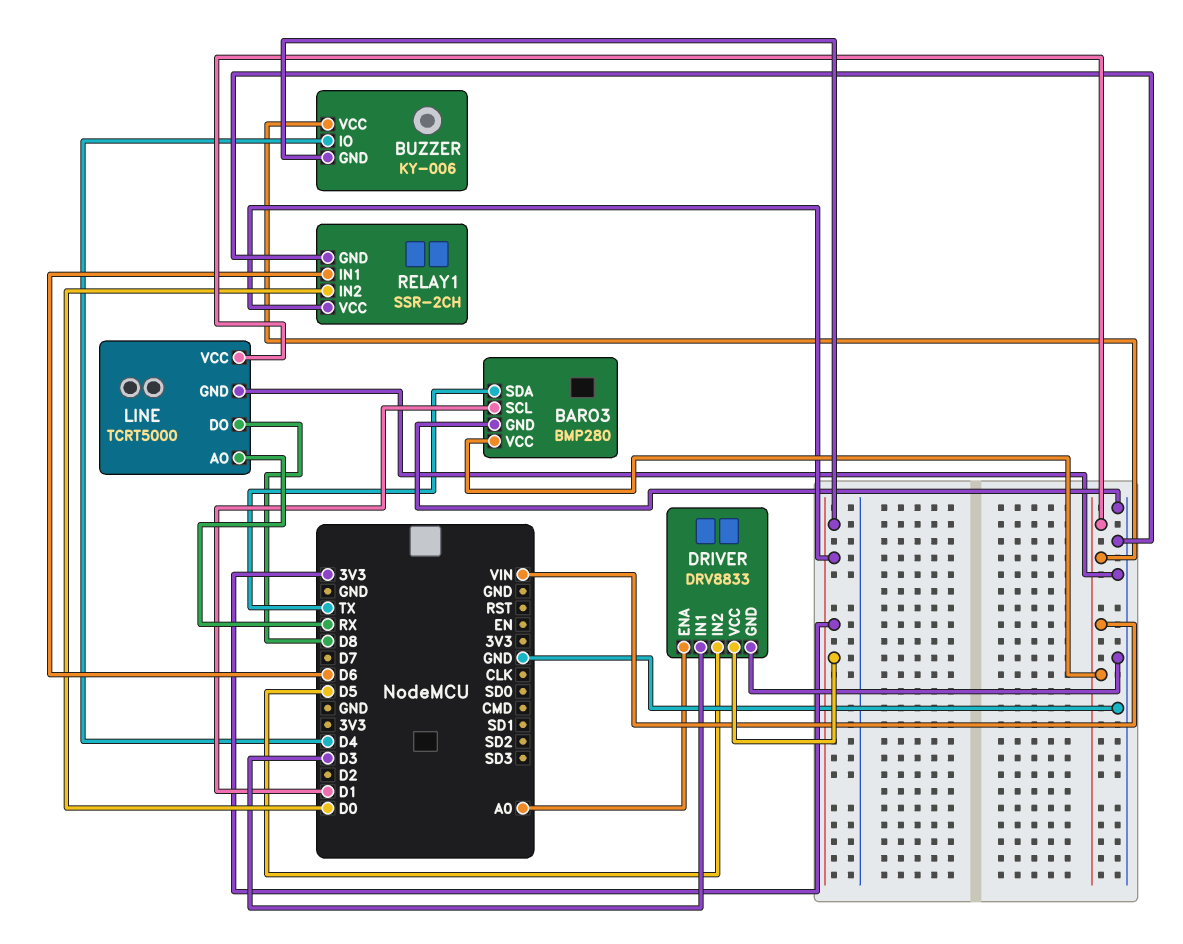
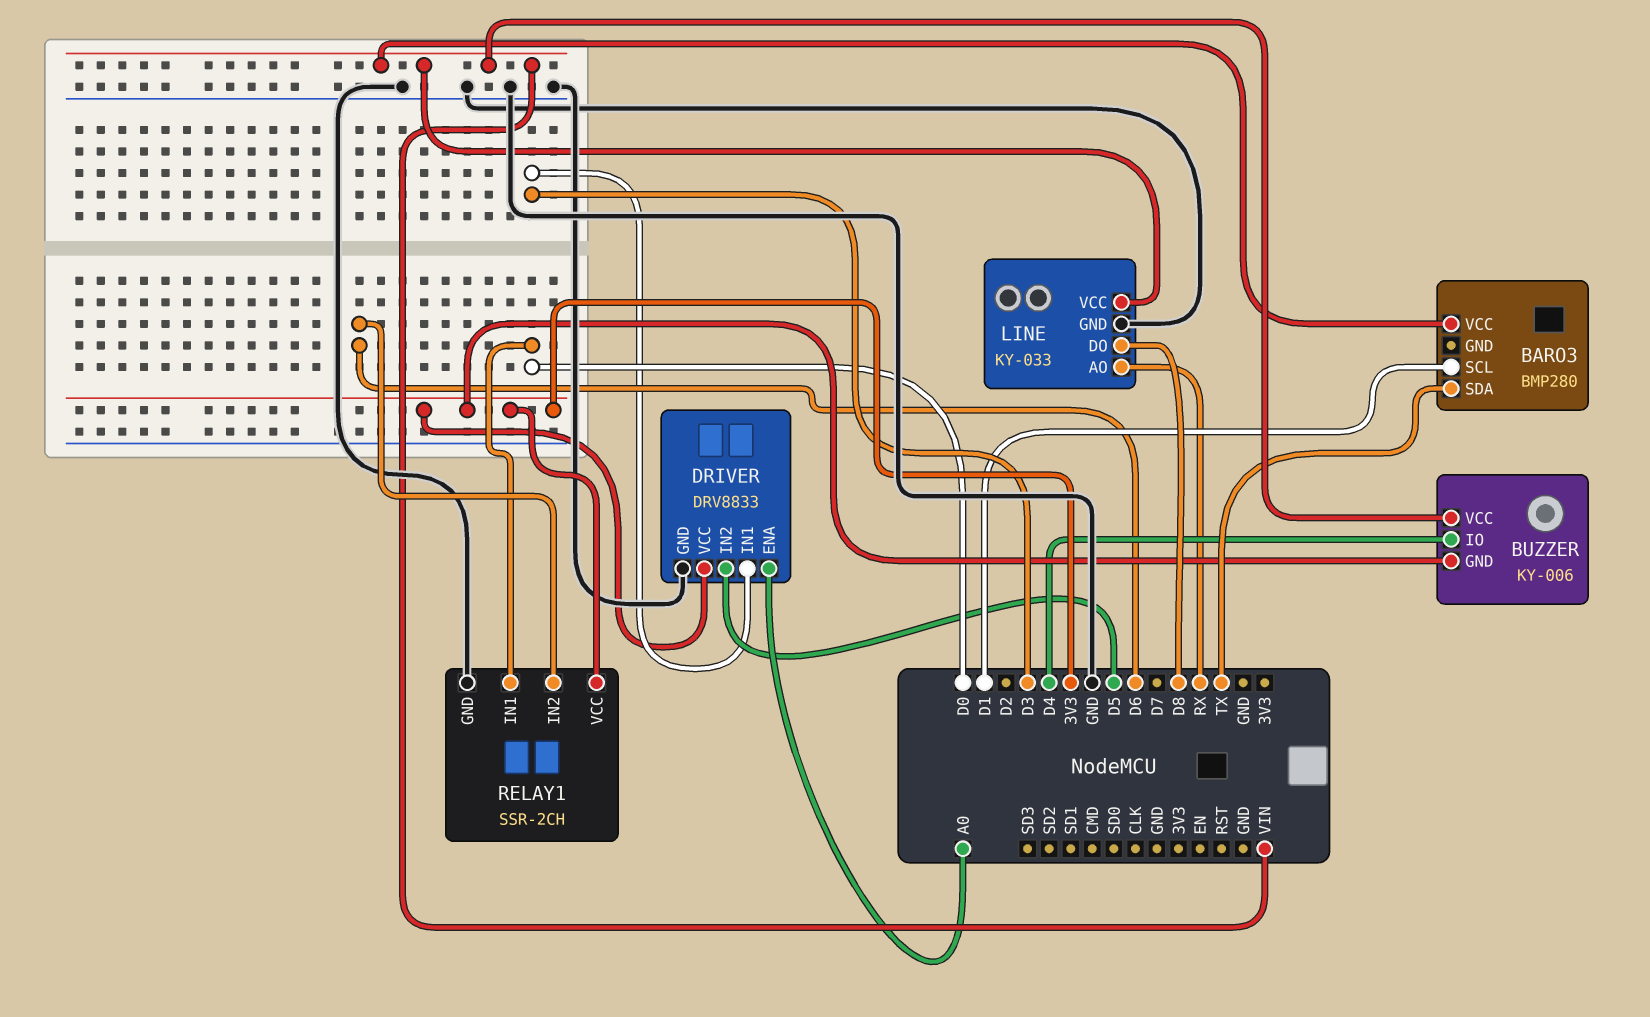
BARO3 pin GND: GND -> none
LINE: TCRT5000 -> KY-033
RELAY1 pin IN1: D6 -> D0
RELAY1 pin IN2: D0 -> D6

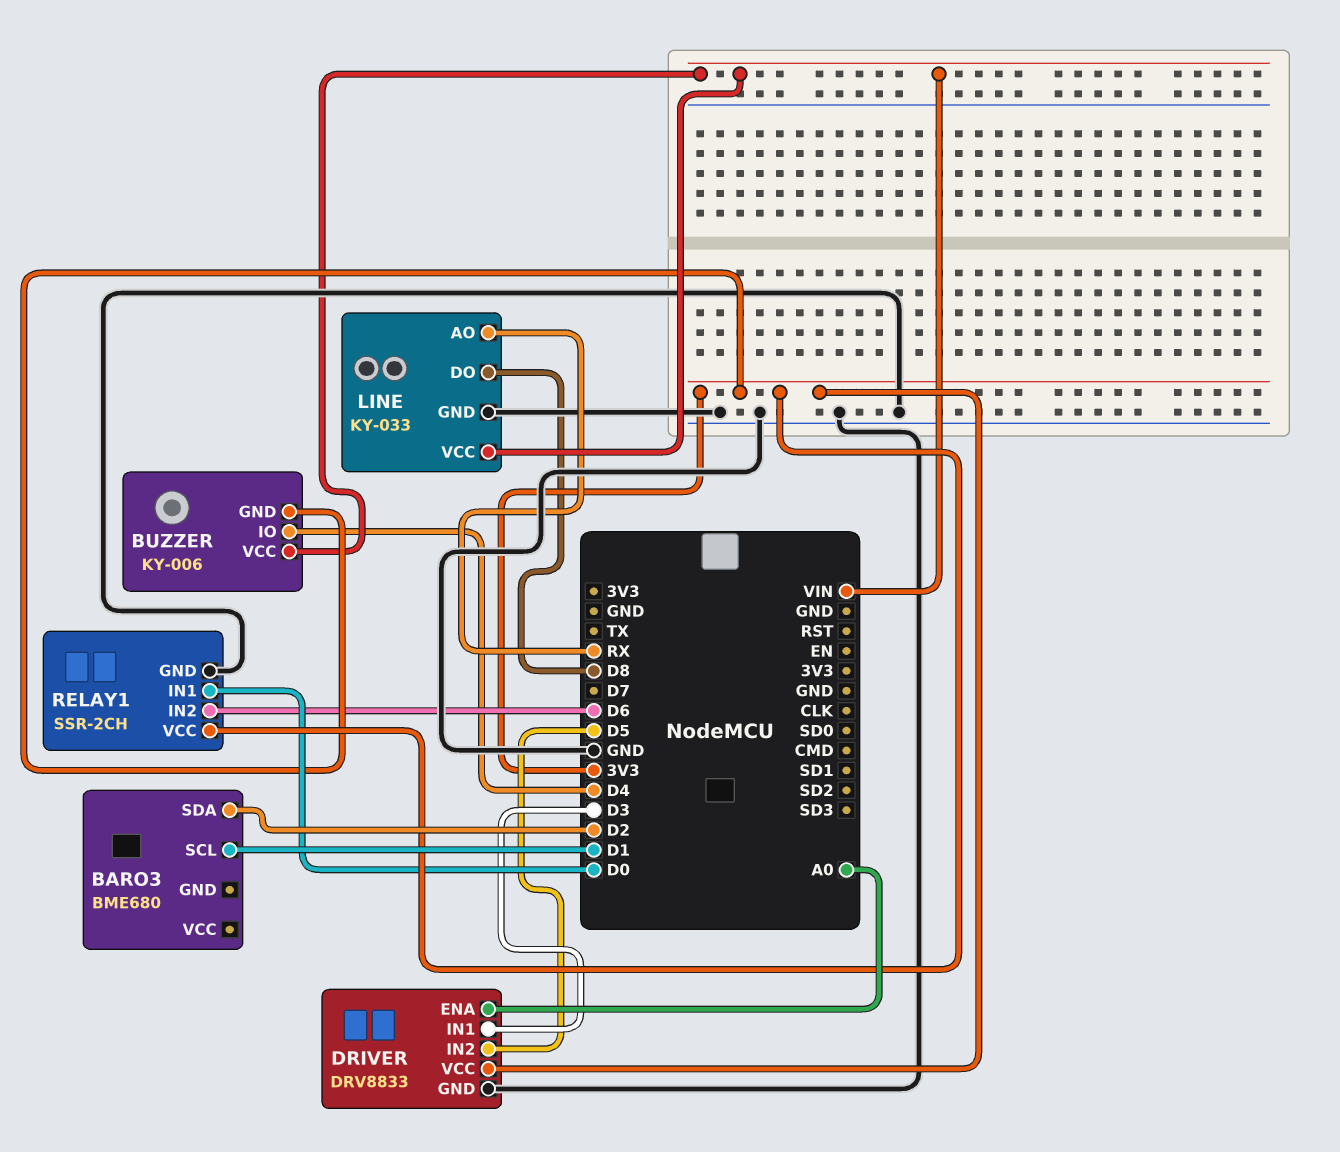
BARO3: BMP280 -> BME680
BARO3 pin SDA: TX -> D2
BARO3 pin VCC: VIN -> none

